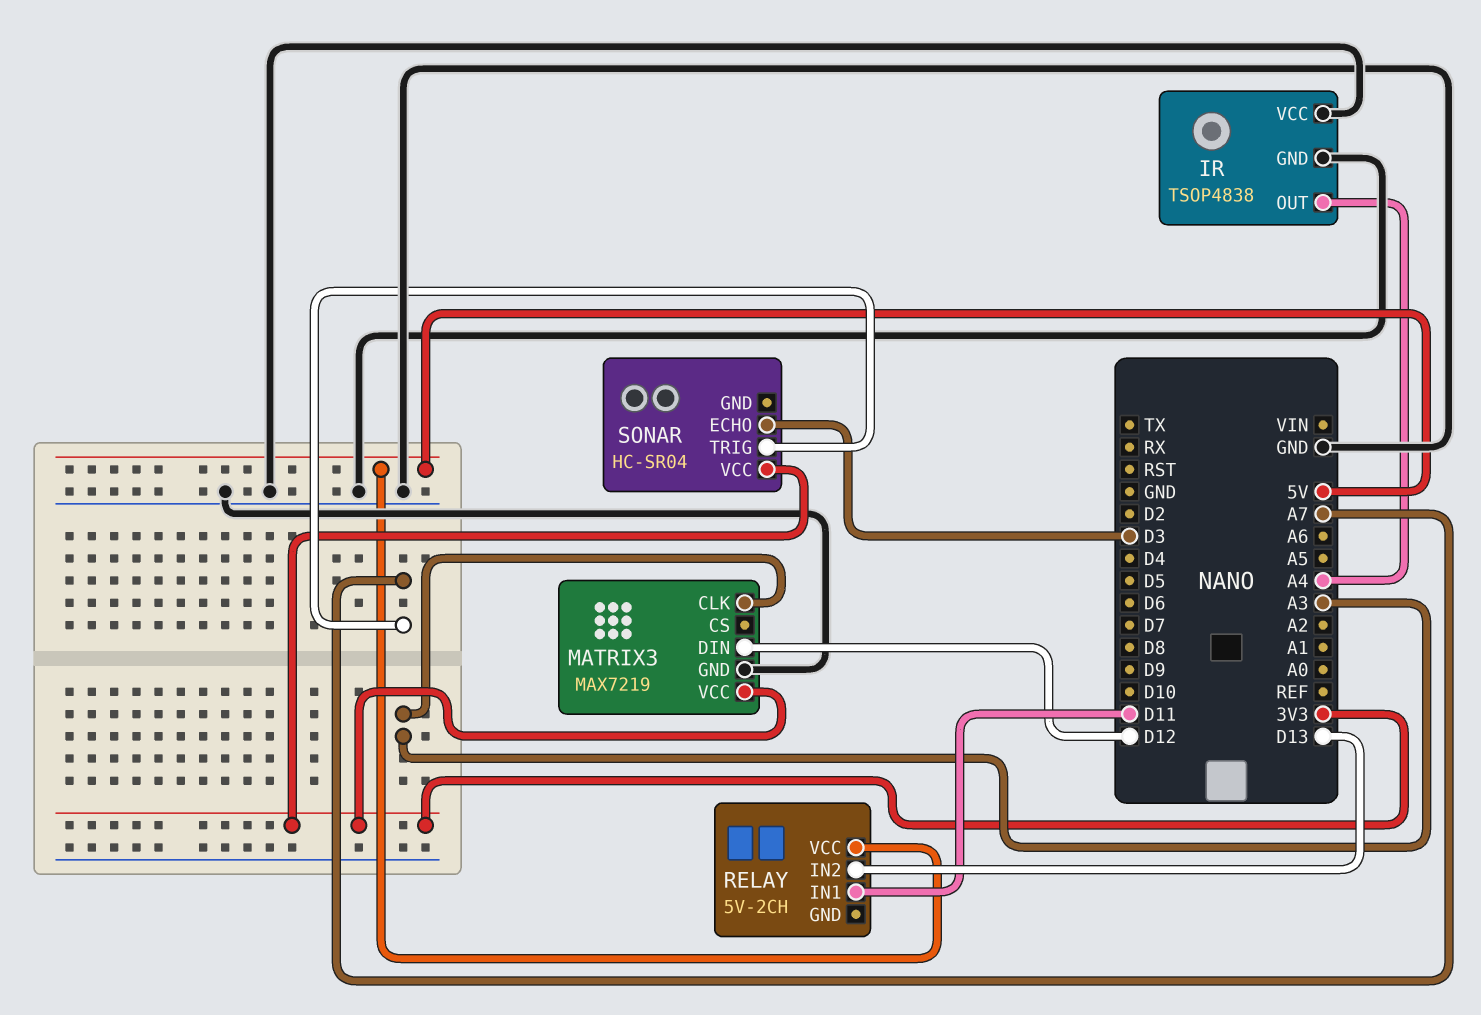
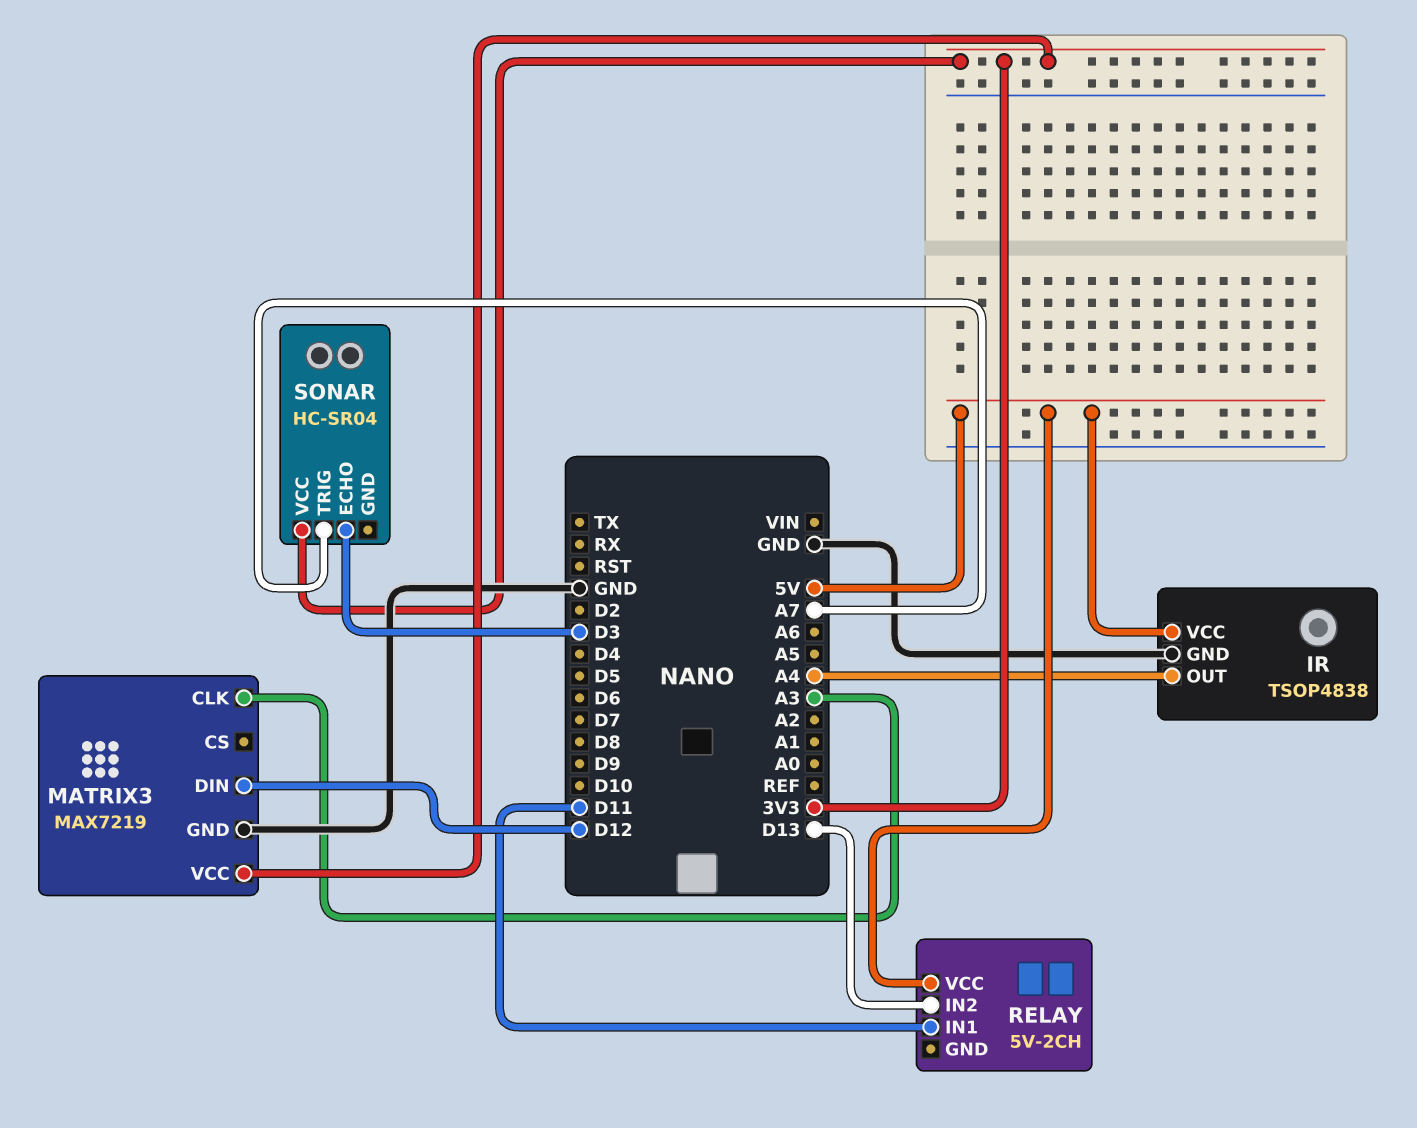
IR pin VCC: GND -> 5V

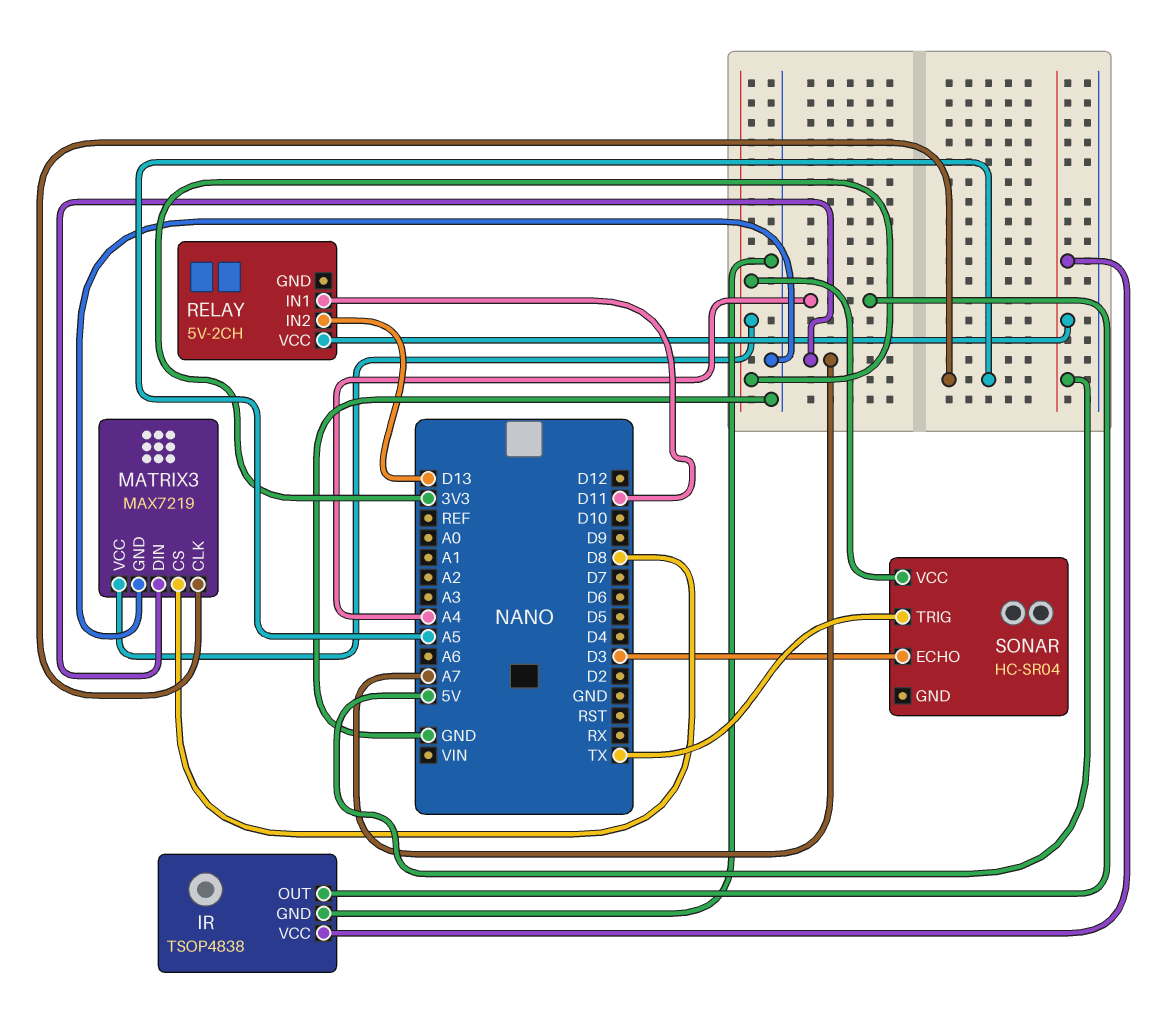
MATRIX3 pin CLK: A3 -> A5
MATRIX3 pin CS: none -> D8
MATRIX3 pin DIN: D12 -> A7
SONAR pin TRIG: A7 -> TX

